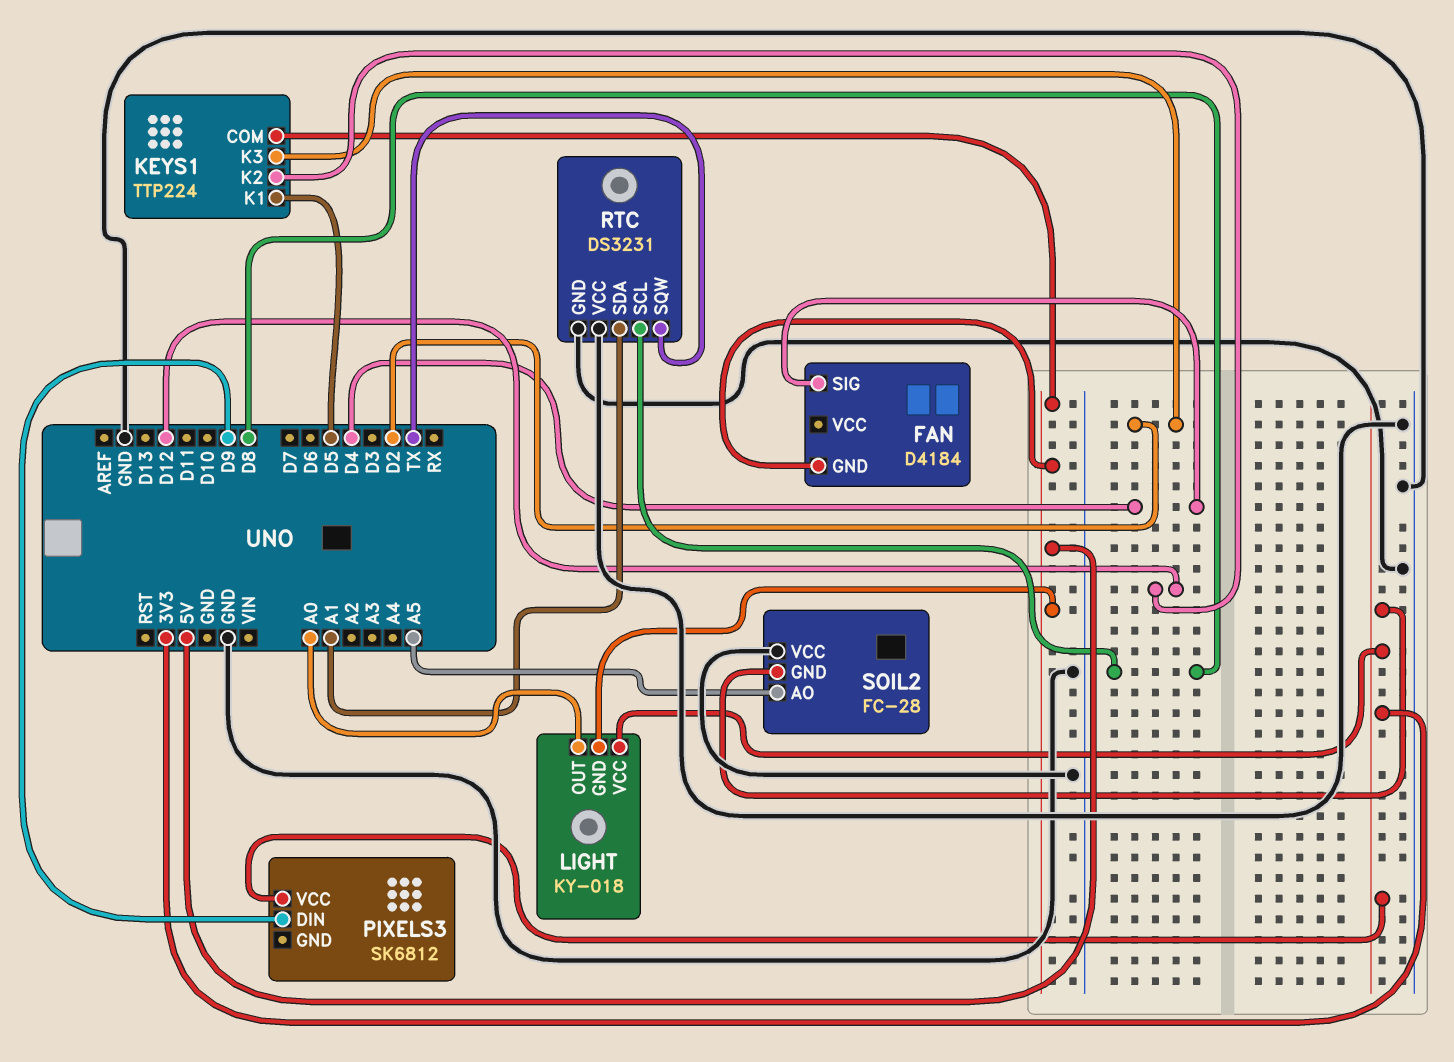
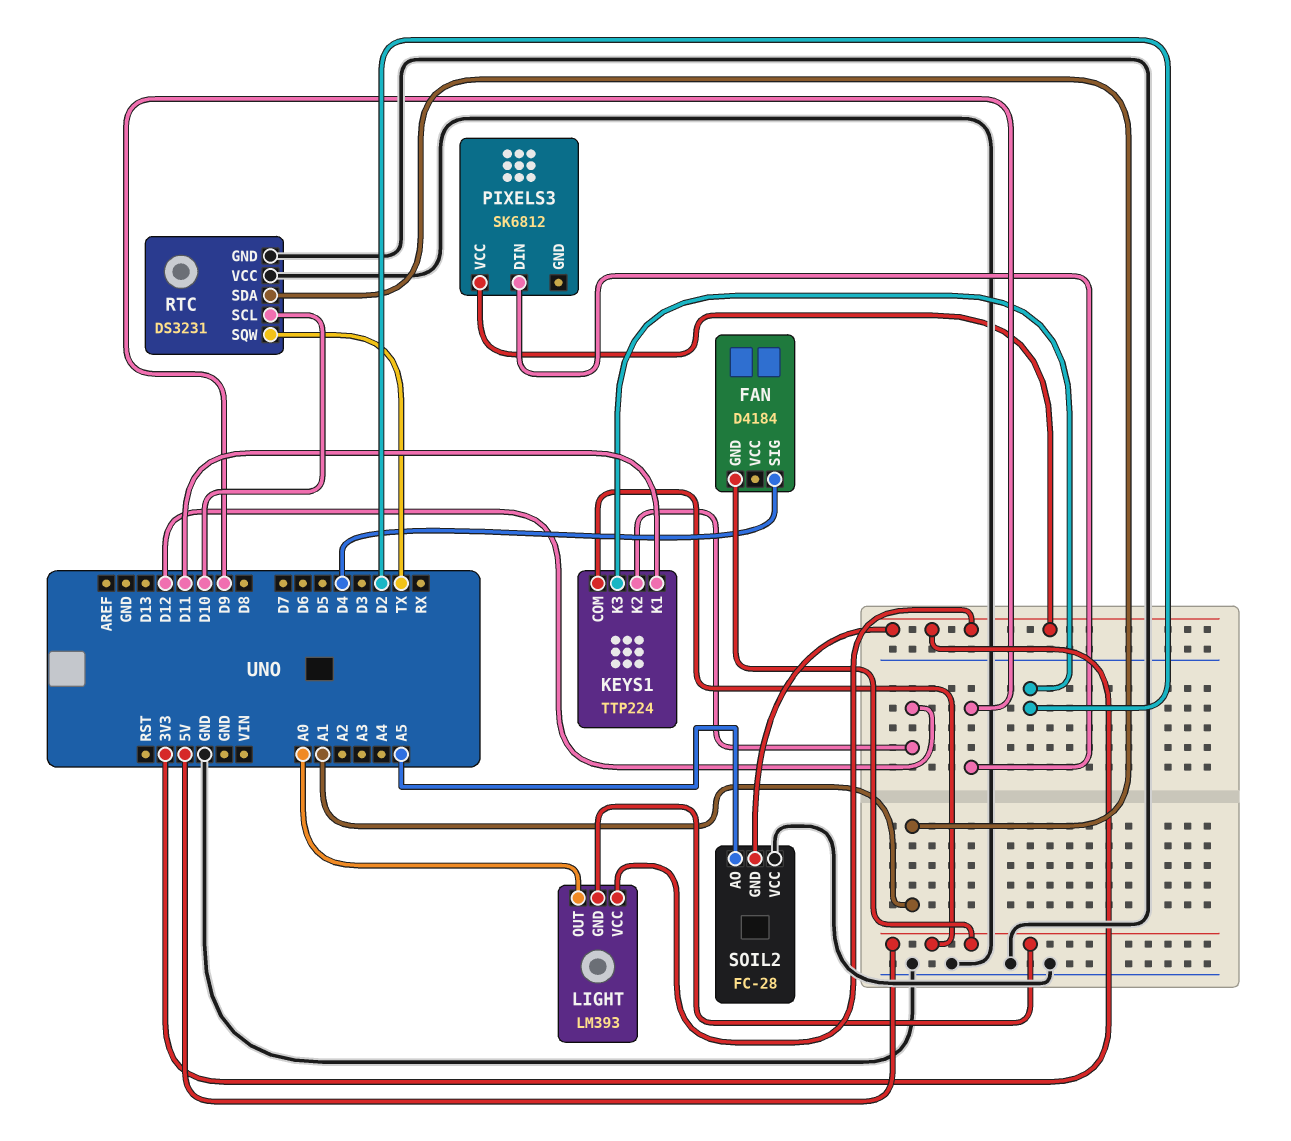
KEYS1 pin K1: D5 -> D11
LIGHT: KY-018 -> LM393
RTC pin SCL: D8 -> D10

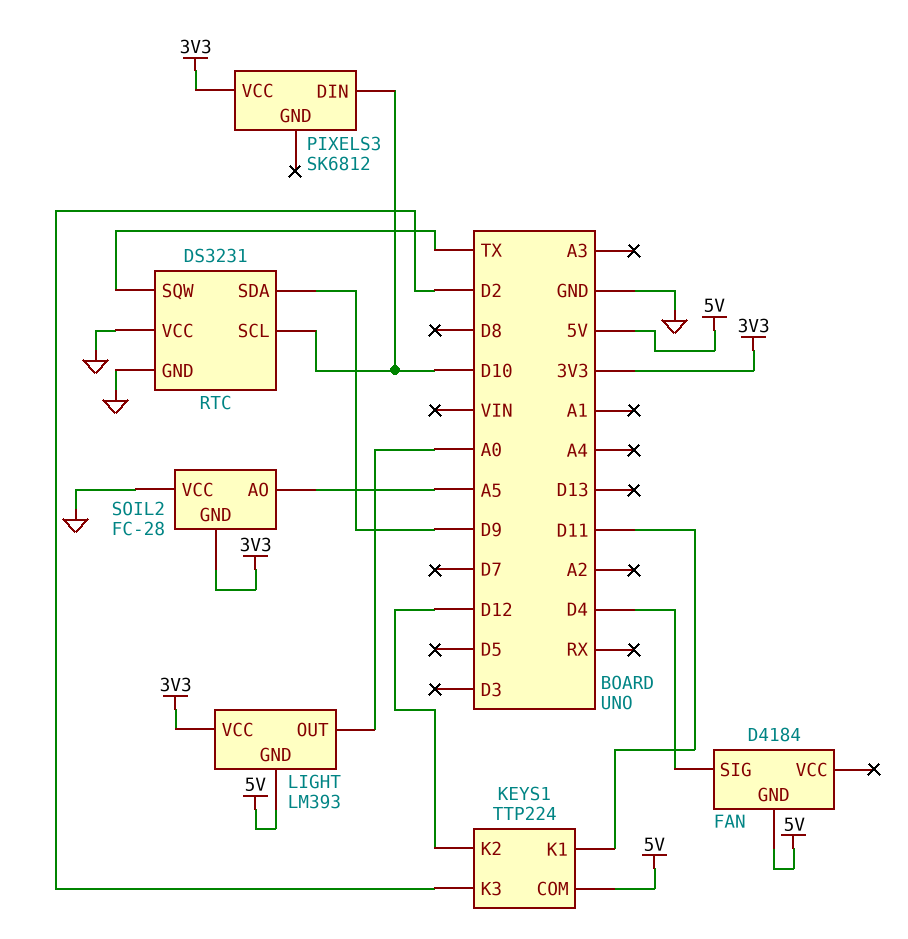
PIXELS3 pin DIN: D9 -> D10
RTC pin SDA: A1 -> D9

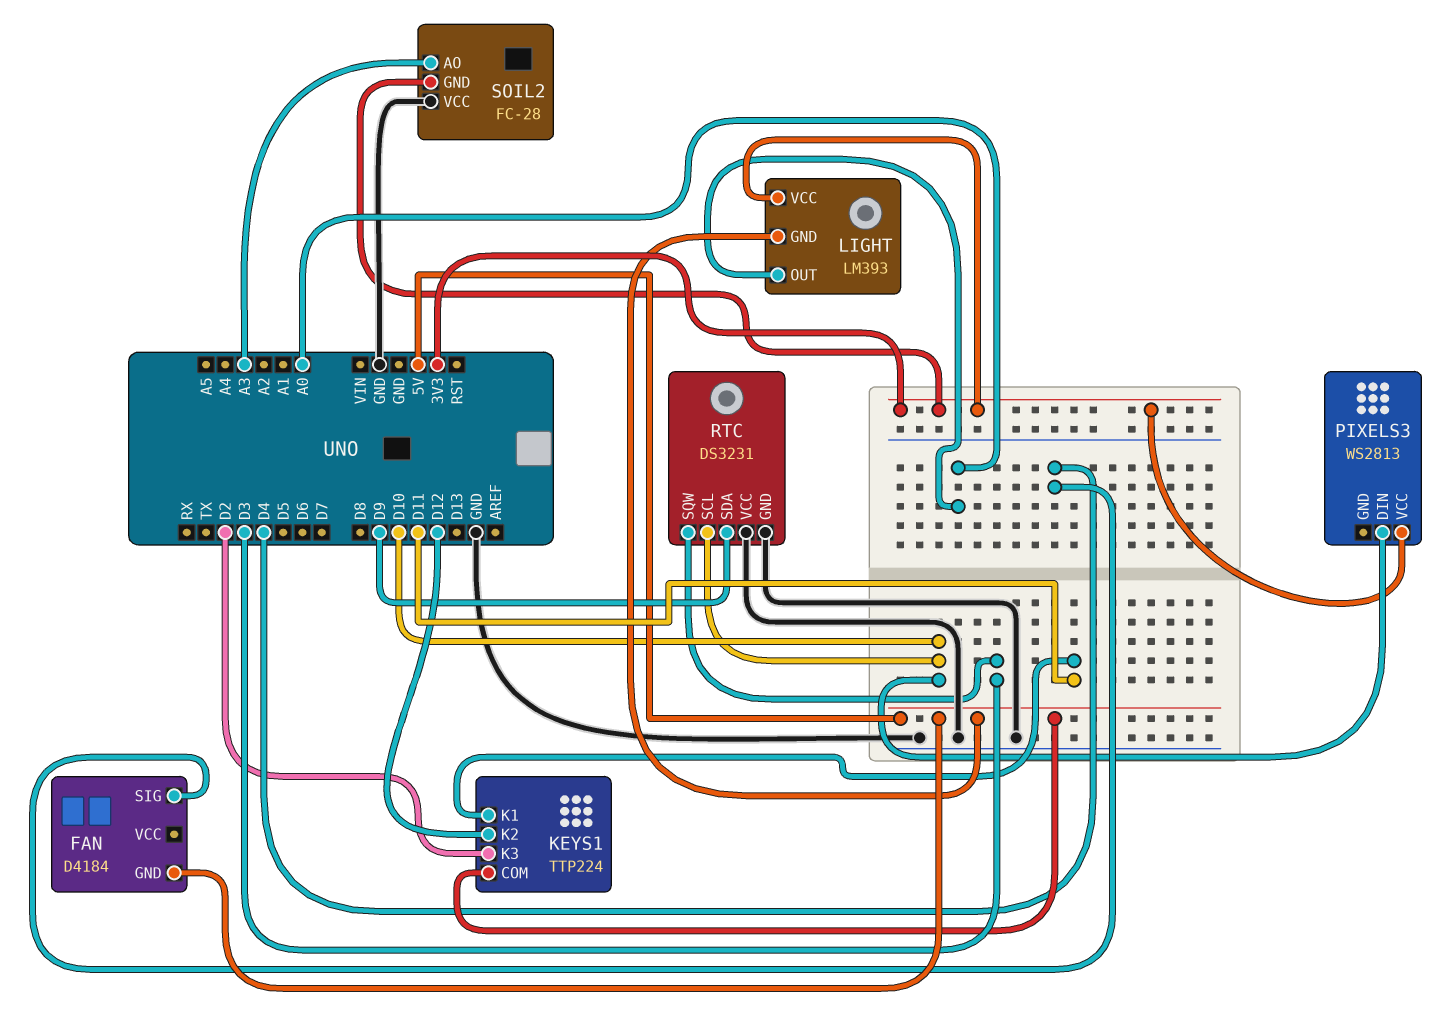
PIXELS3: SK6812 -> WS2813
RTC pin SQW: TX -> D3
SOIL2 pin AO: A5 -> A3

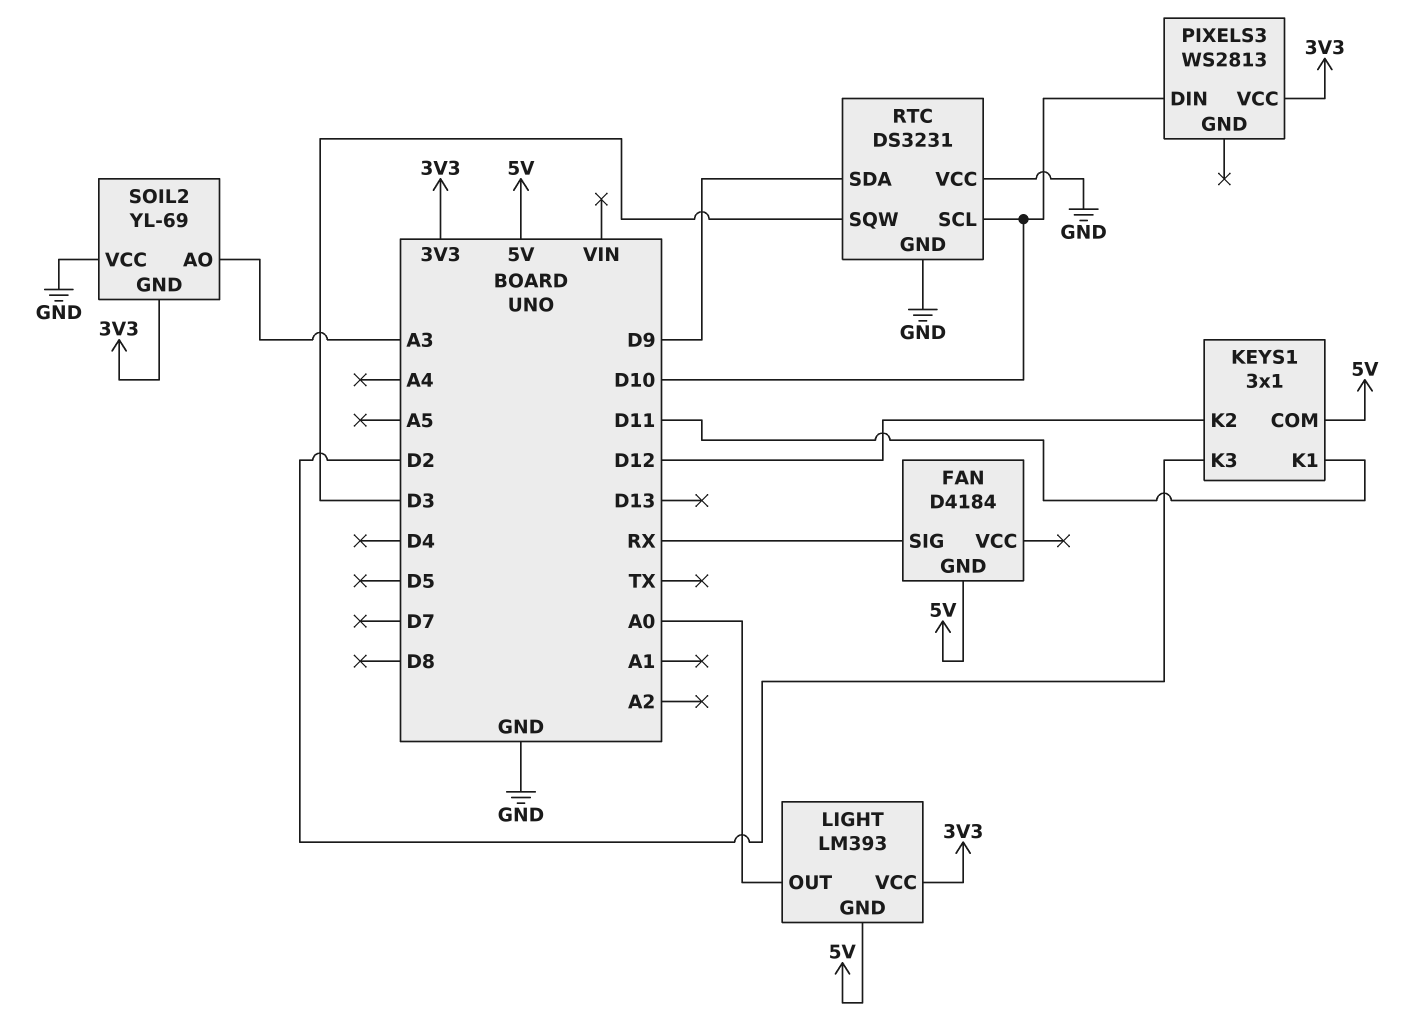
FAN pin SIG: D4 -> RX
KEYS1: TTP224 -> 3x1
SOIL2: FC-28 -> YL-69

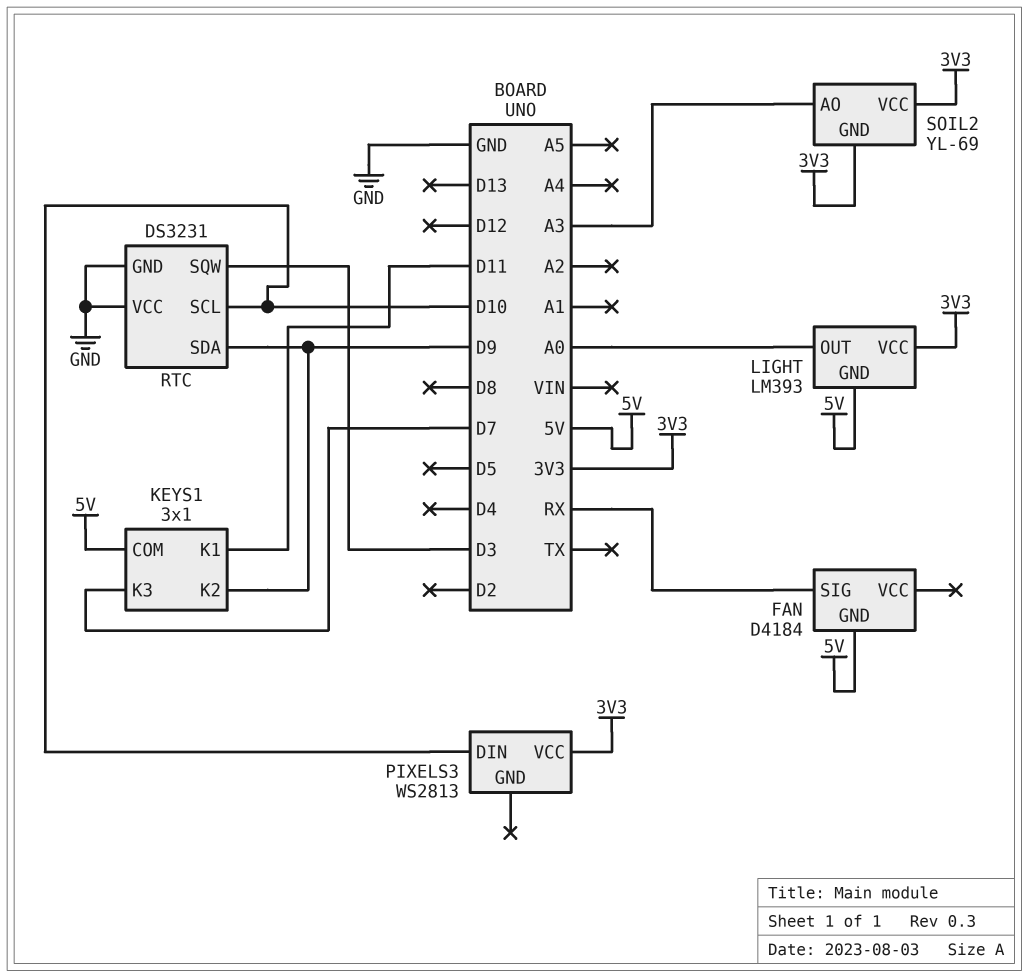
KEYS1 pin K2: D12 -> D9
KEYS1 pin K3: D2 -> D7
SOIL2 pin VCC: GND -> 3V3

